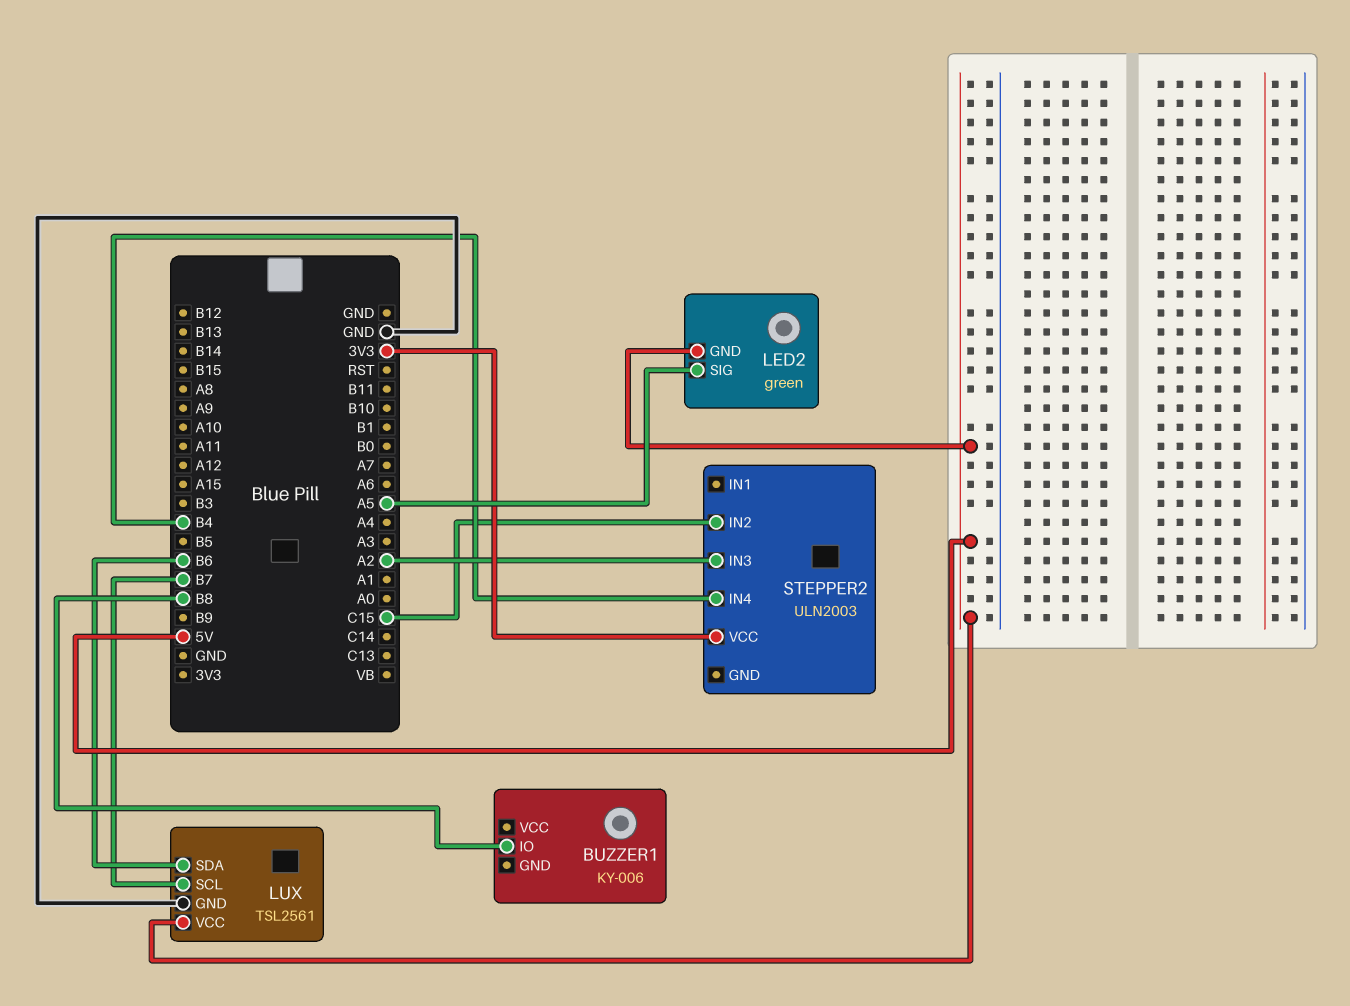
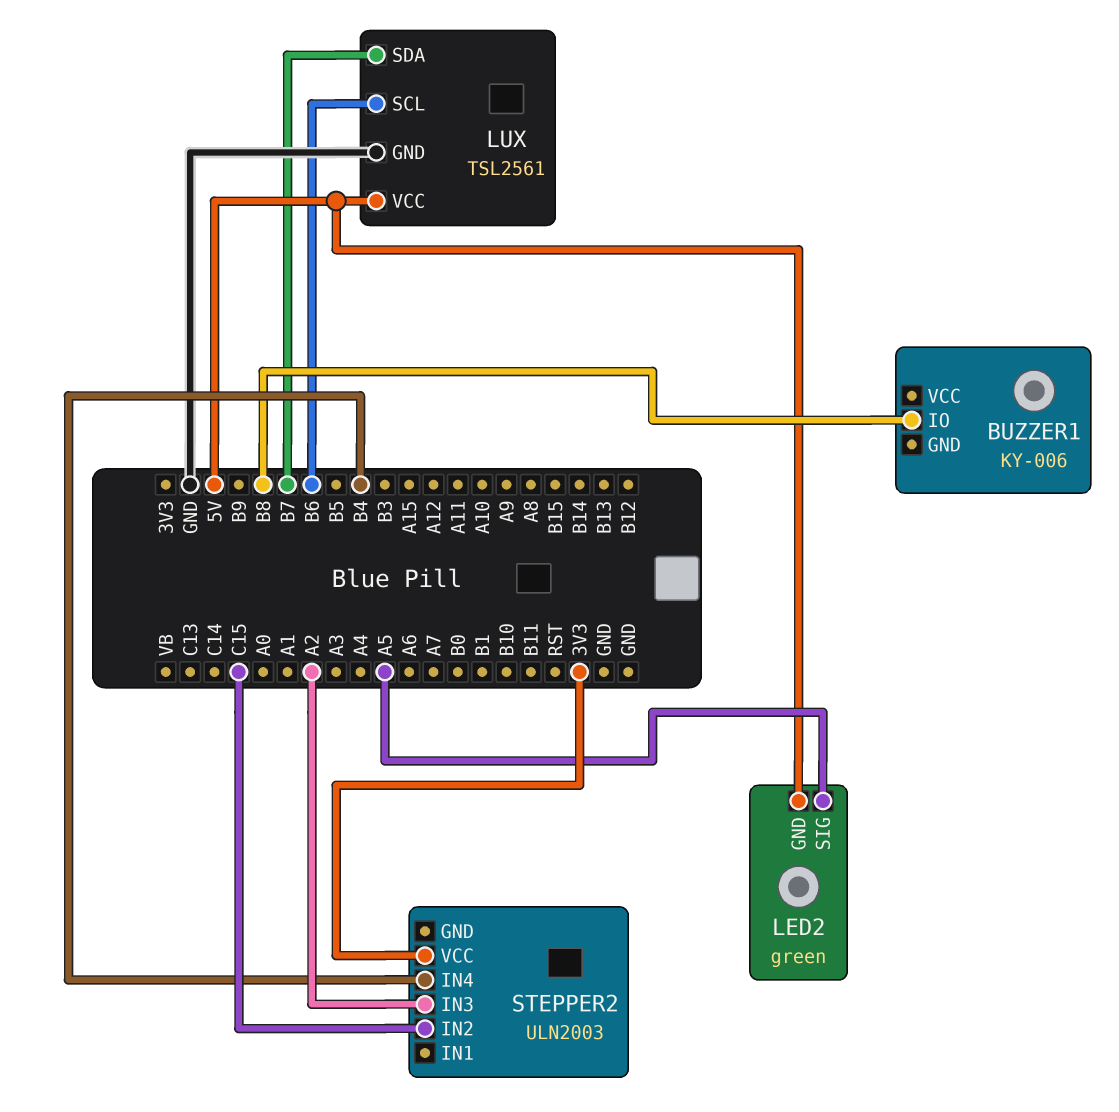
LUX pin SCL: B7 -> B6
LUX pin SDA: B6 -> B7

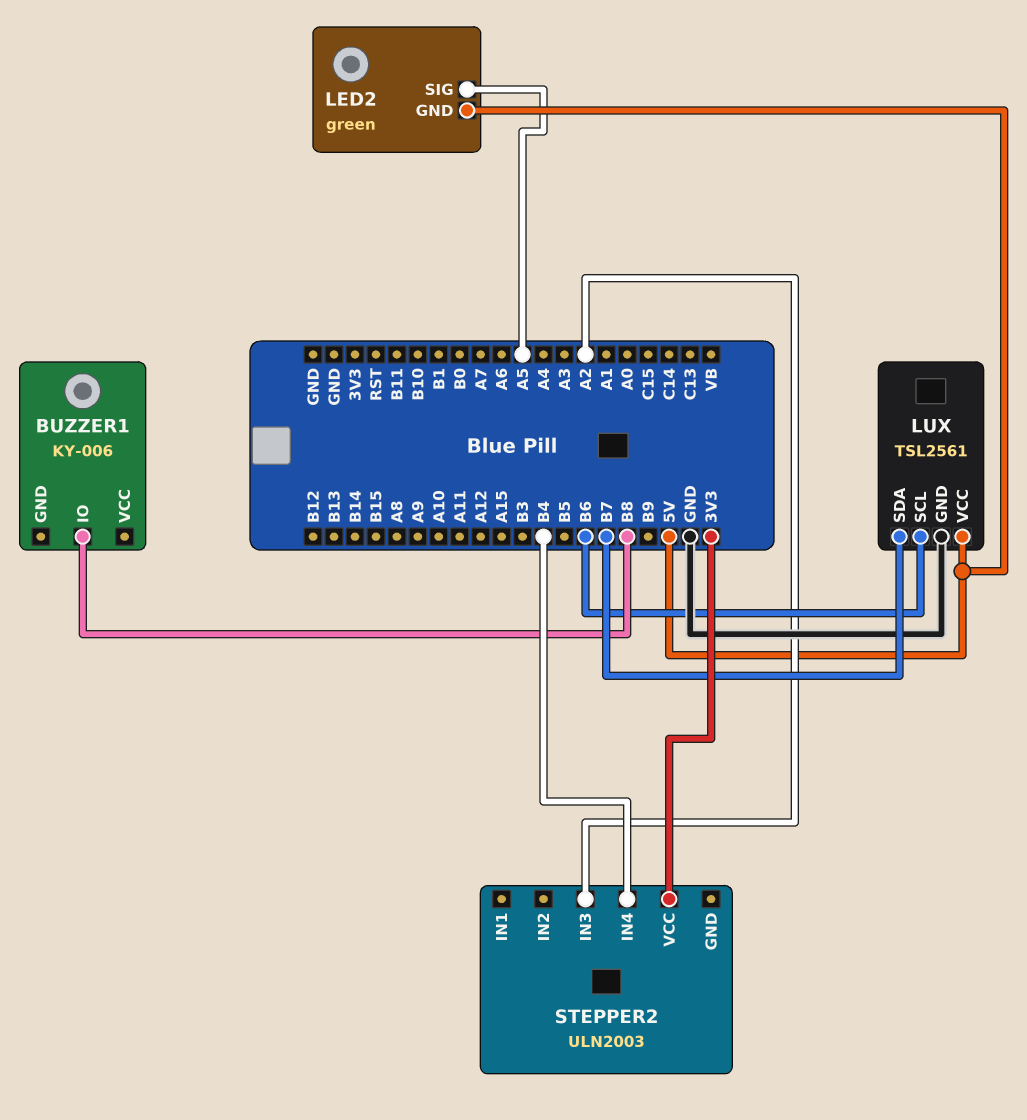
STEPPER2 pin IN2: C15 -> none

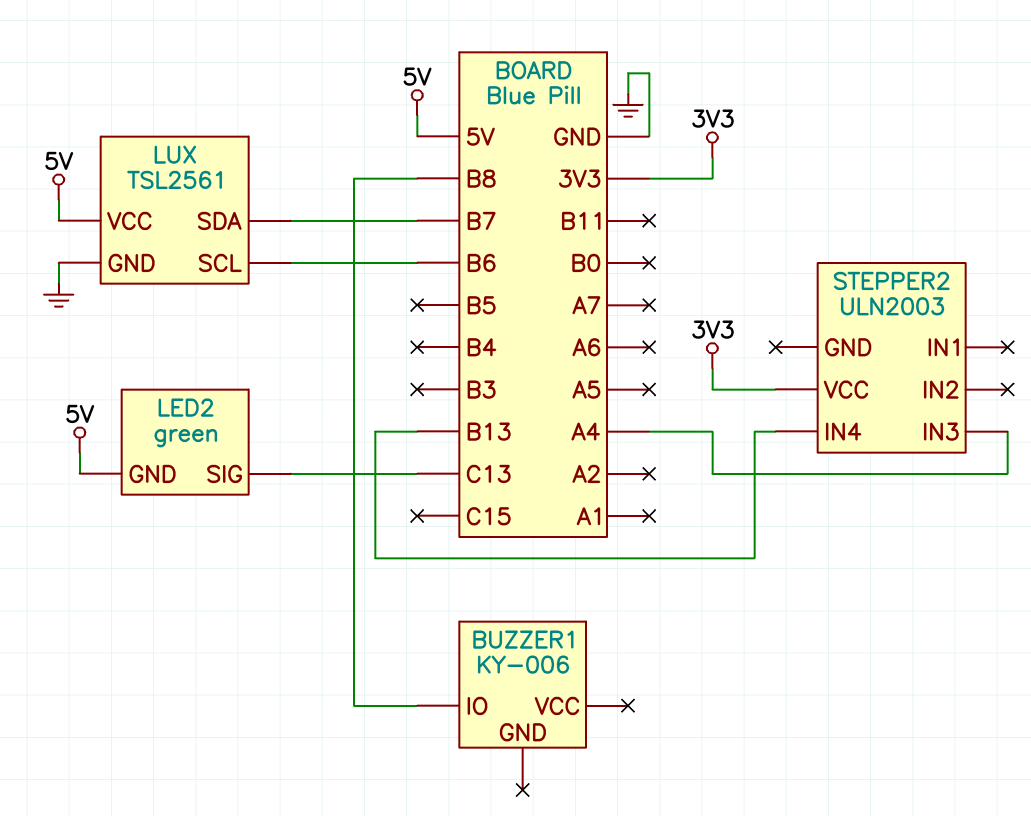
LED2 pin SIG: A5 -> C13
STEPPER2 pin IN3: A2 -> A4
STEPPER2 pin IN4: B4 -> B13

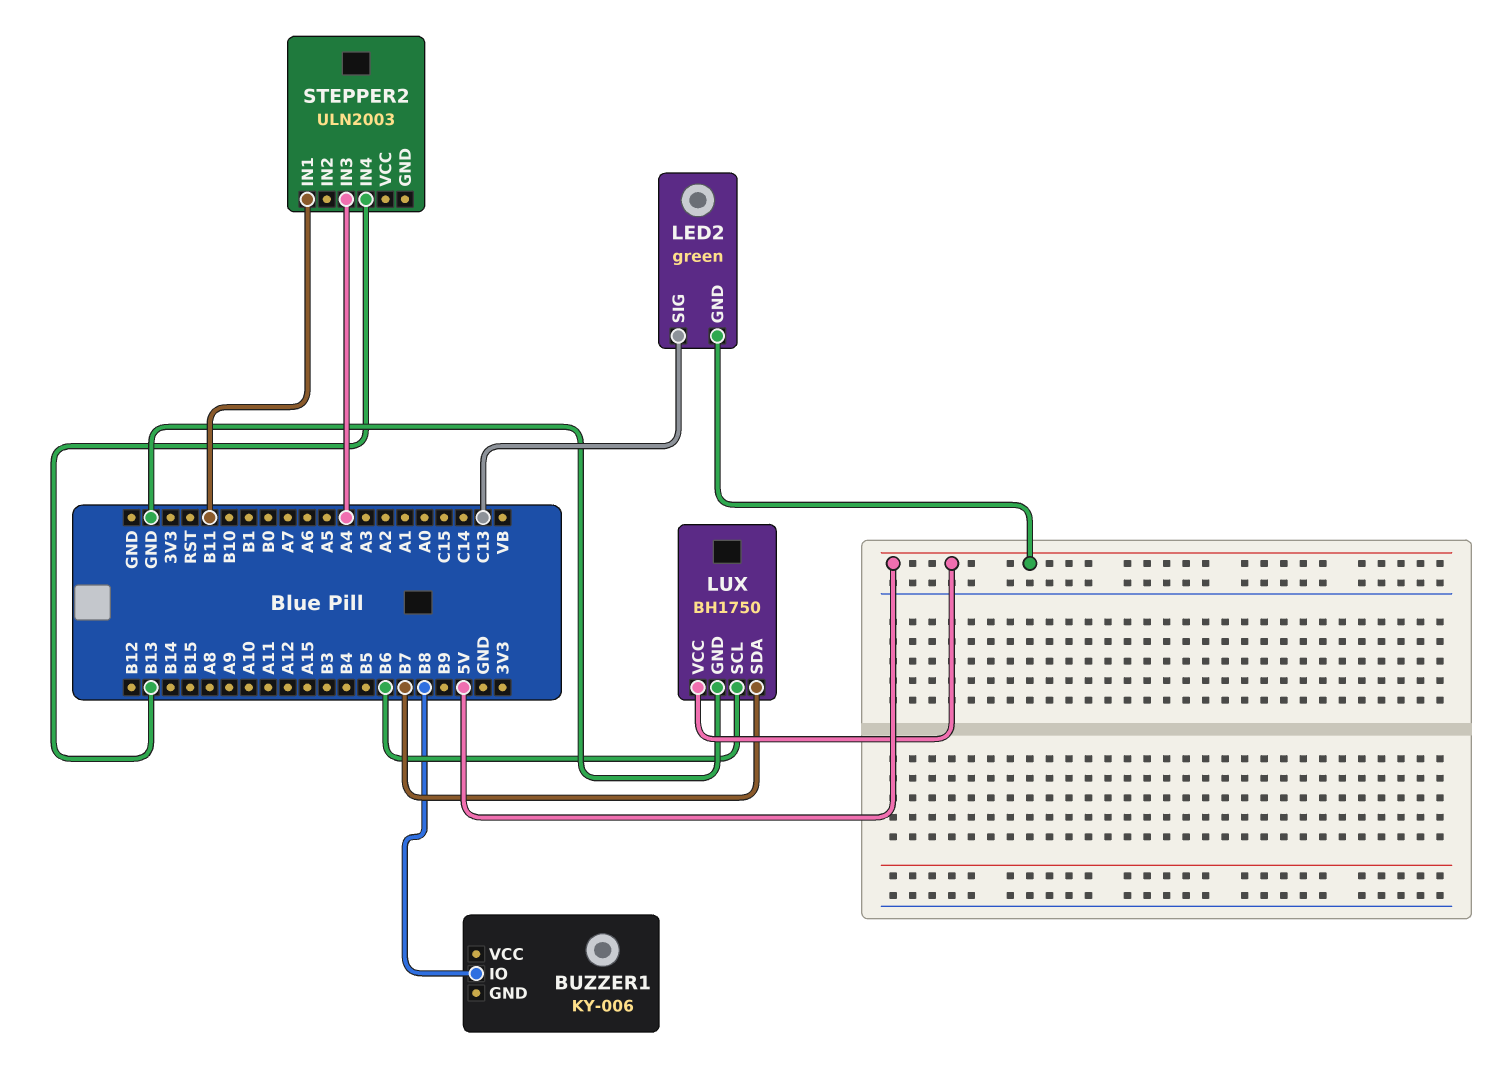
LUX: TSL2561 -> BH1750
STEPPER2 pin IN1: none -> B11
STEPPER2 pin VCC: 3V3 -> none

